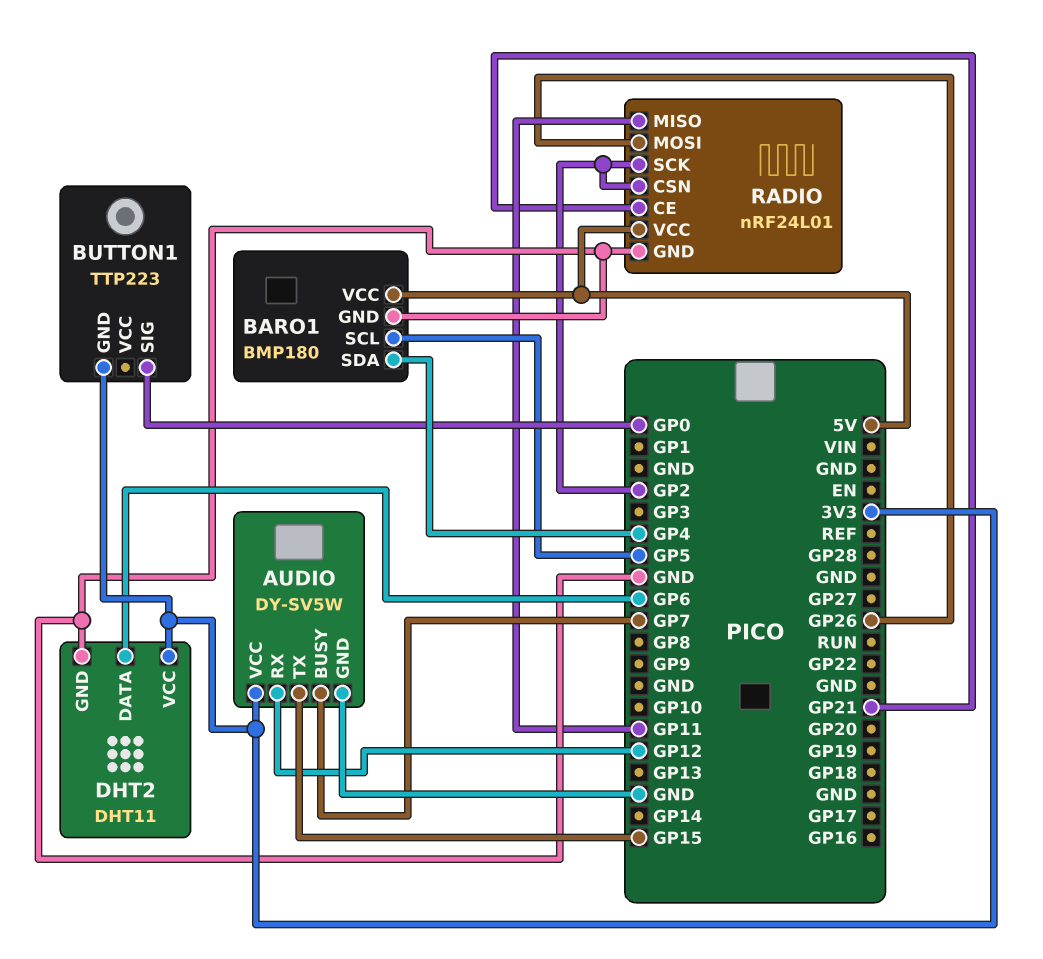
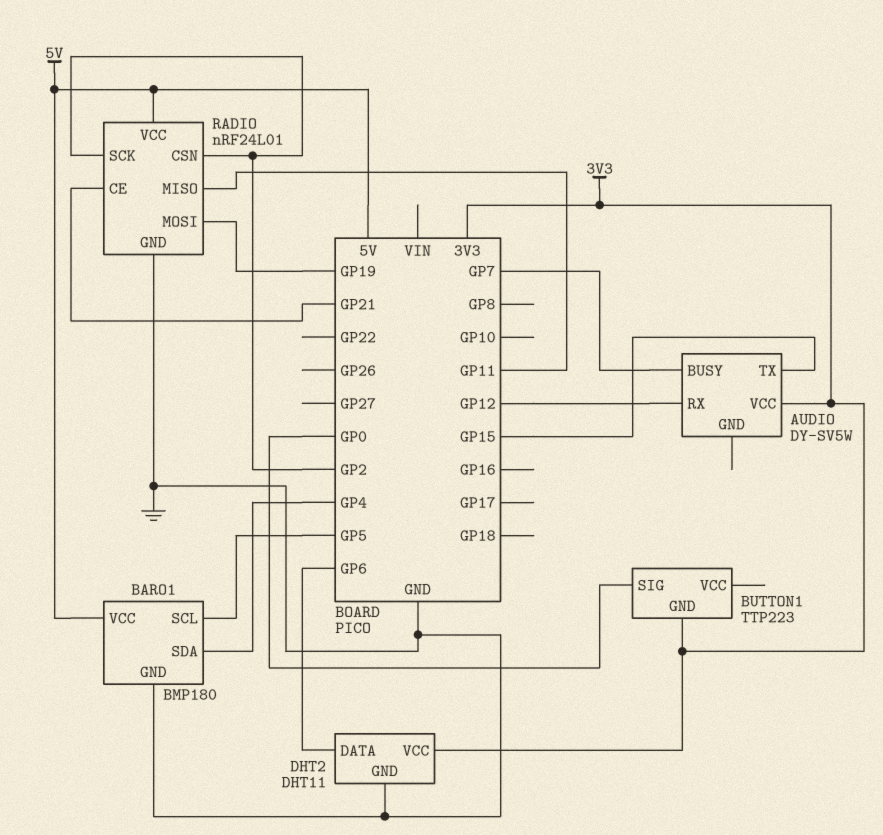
AUDIO pin GND: GND -> none
RADIO pin MOSI: GP26 -> GP19

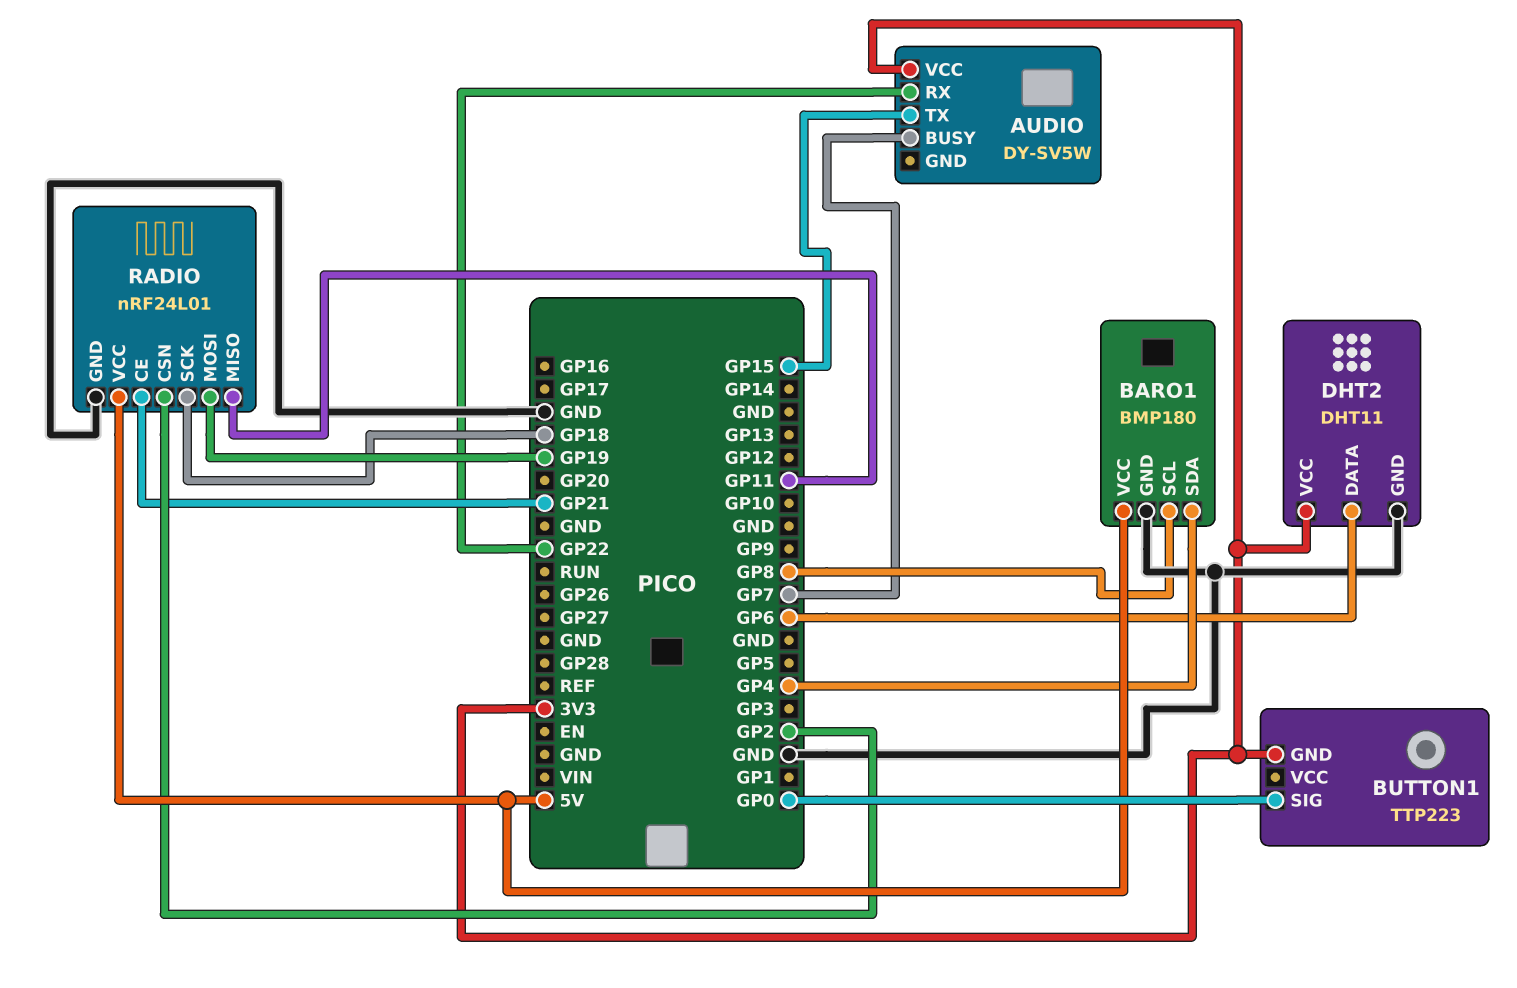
AUDIO pin RX: GP12 -> GP22
BARO1 pin SCL: GP5 -> GP8
RADIO pin SCK: GP2 -> GP18

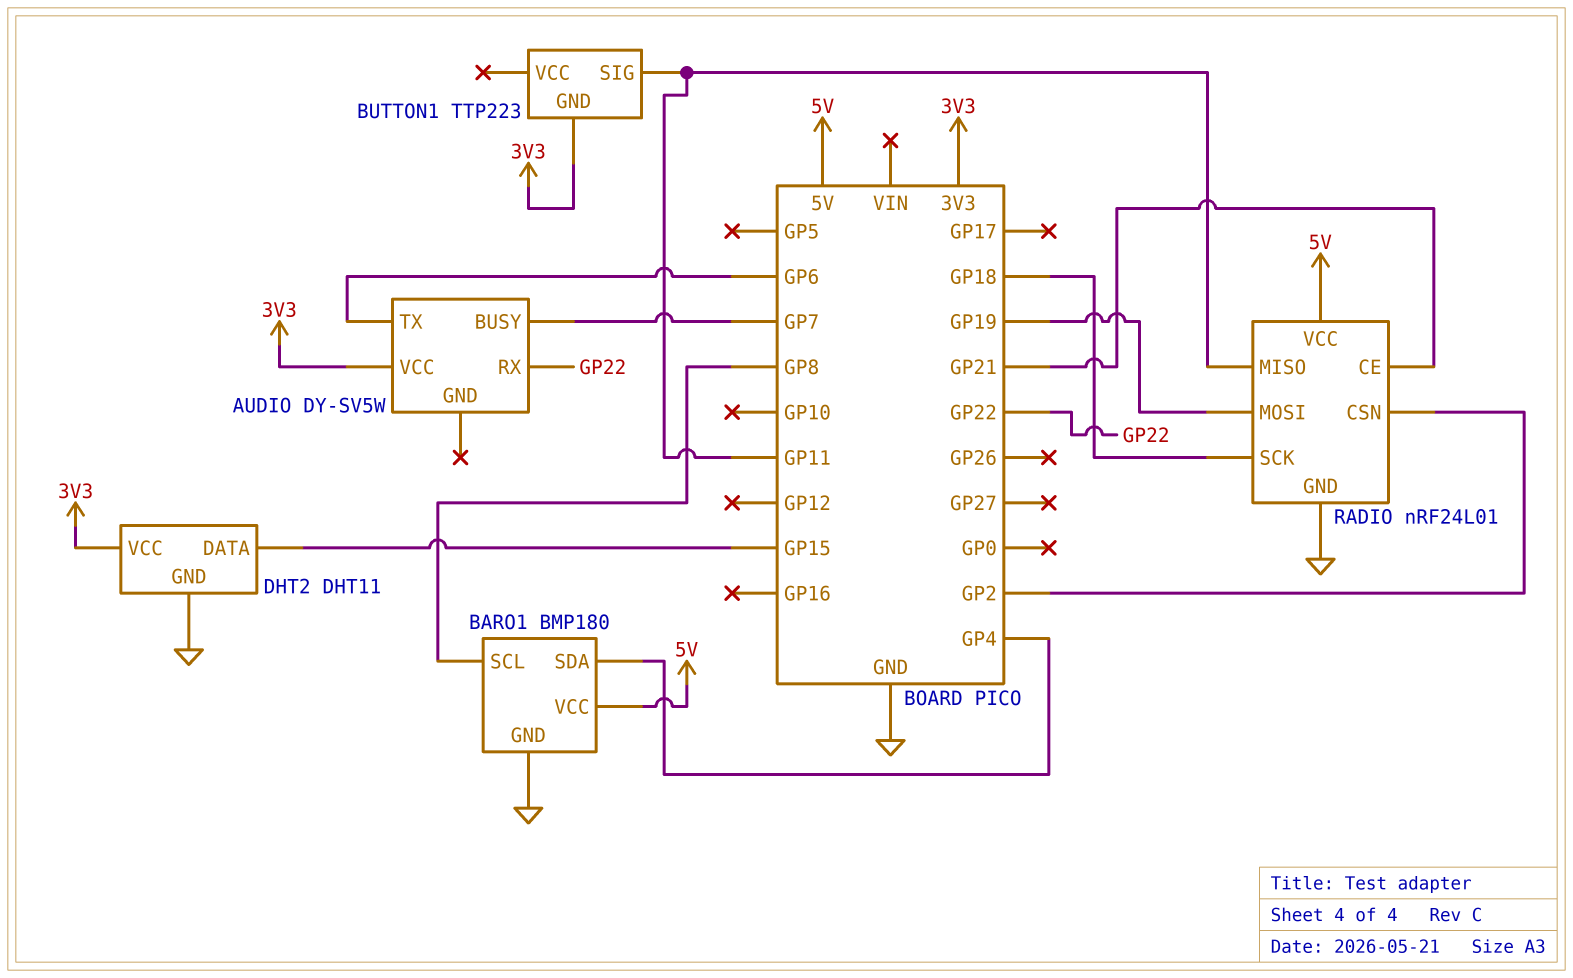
AUDIO pin TX: GP15 -> GP6
BUTTON1 pin SIG: GP0 -> GP11
DHT2 pin DATA: GP6 -> GP15

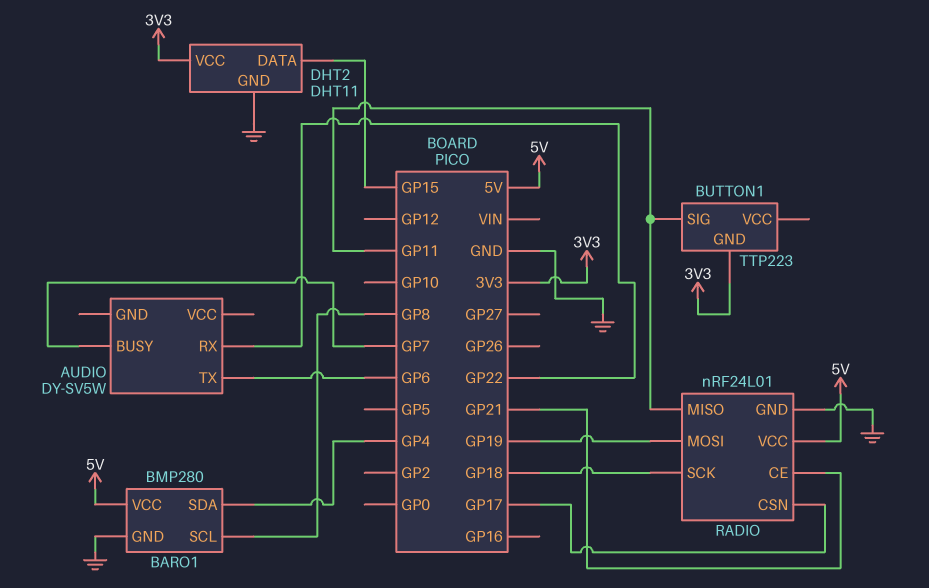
AUDIO pin VCC: 3V3 -> none
BARO1: BMP180 -> BMP280
RADIO pin CSN: GP2 -> GP17

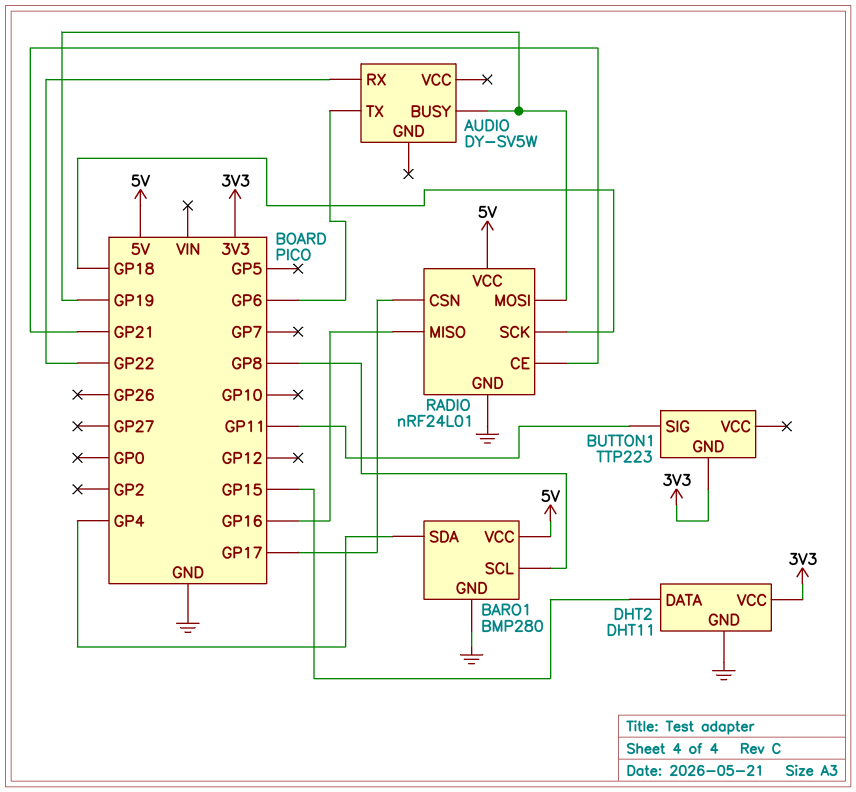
AUDIO pin BUSY: GP7 -> GP19
RADIO pin MISO: GP11 -> GP16

